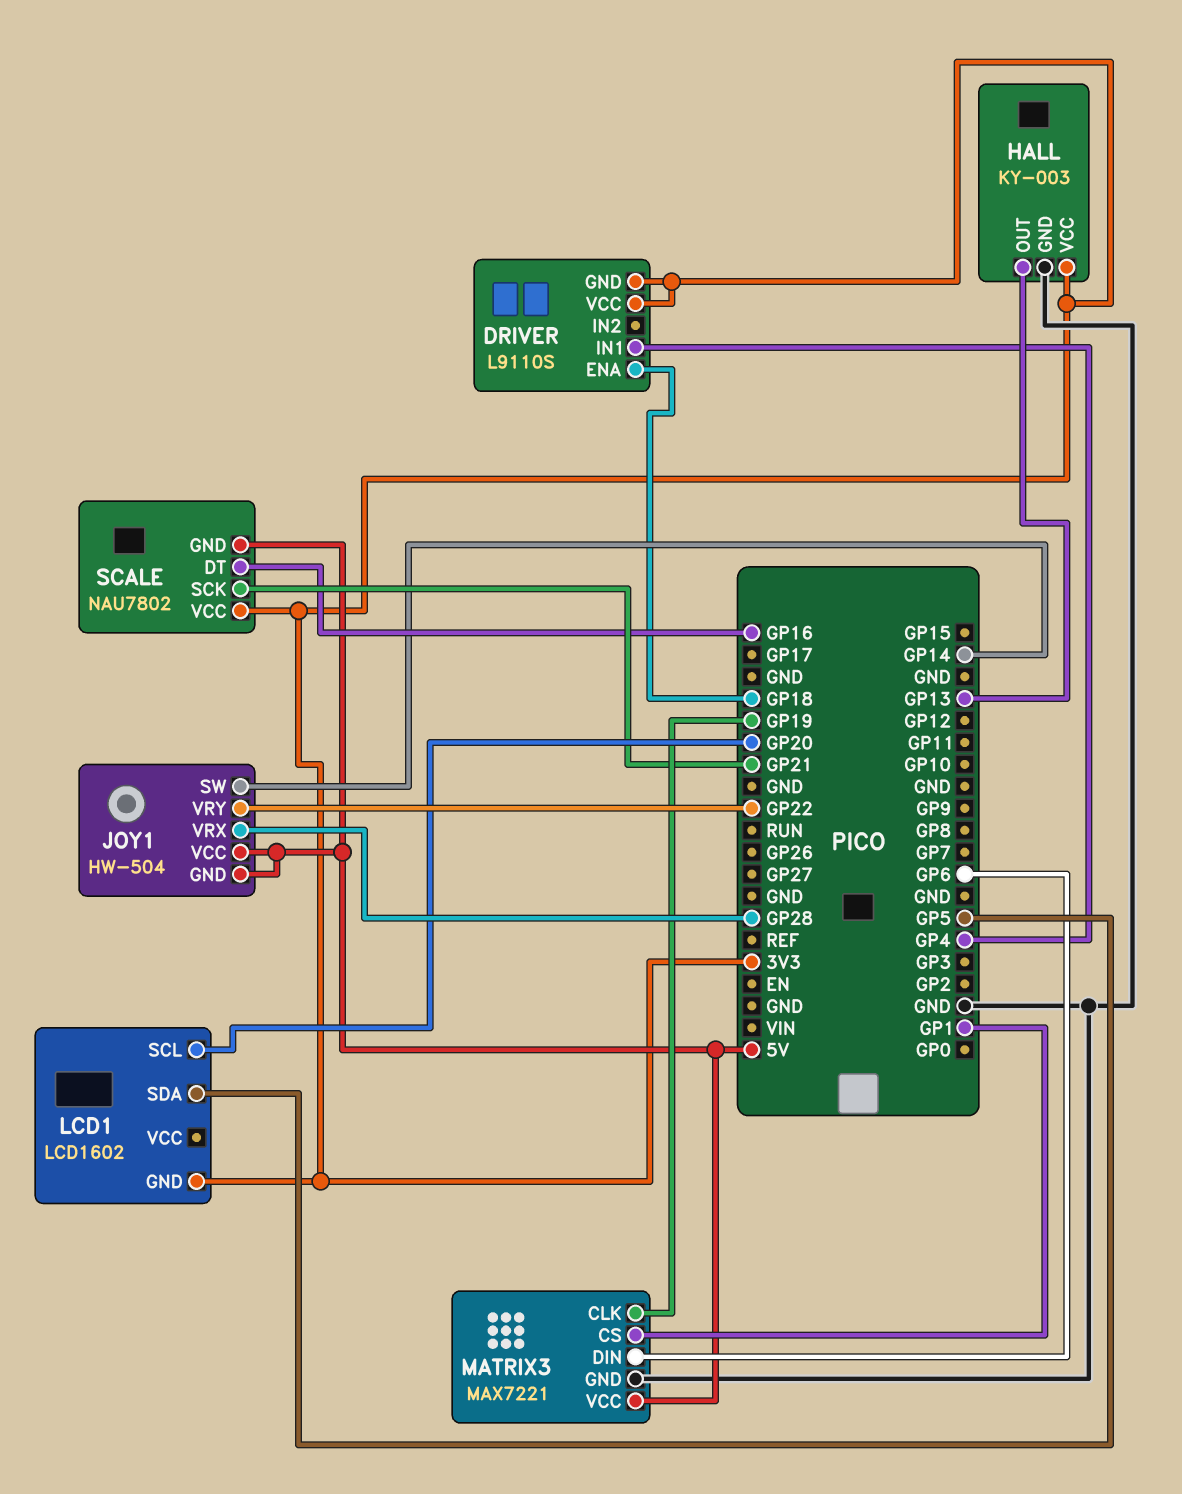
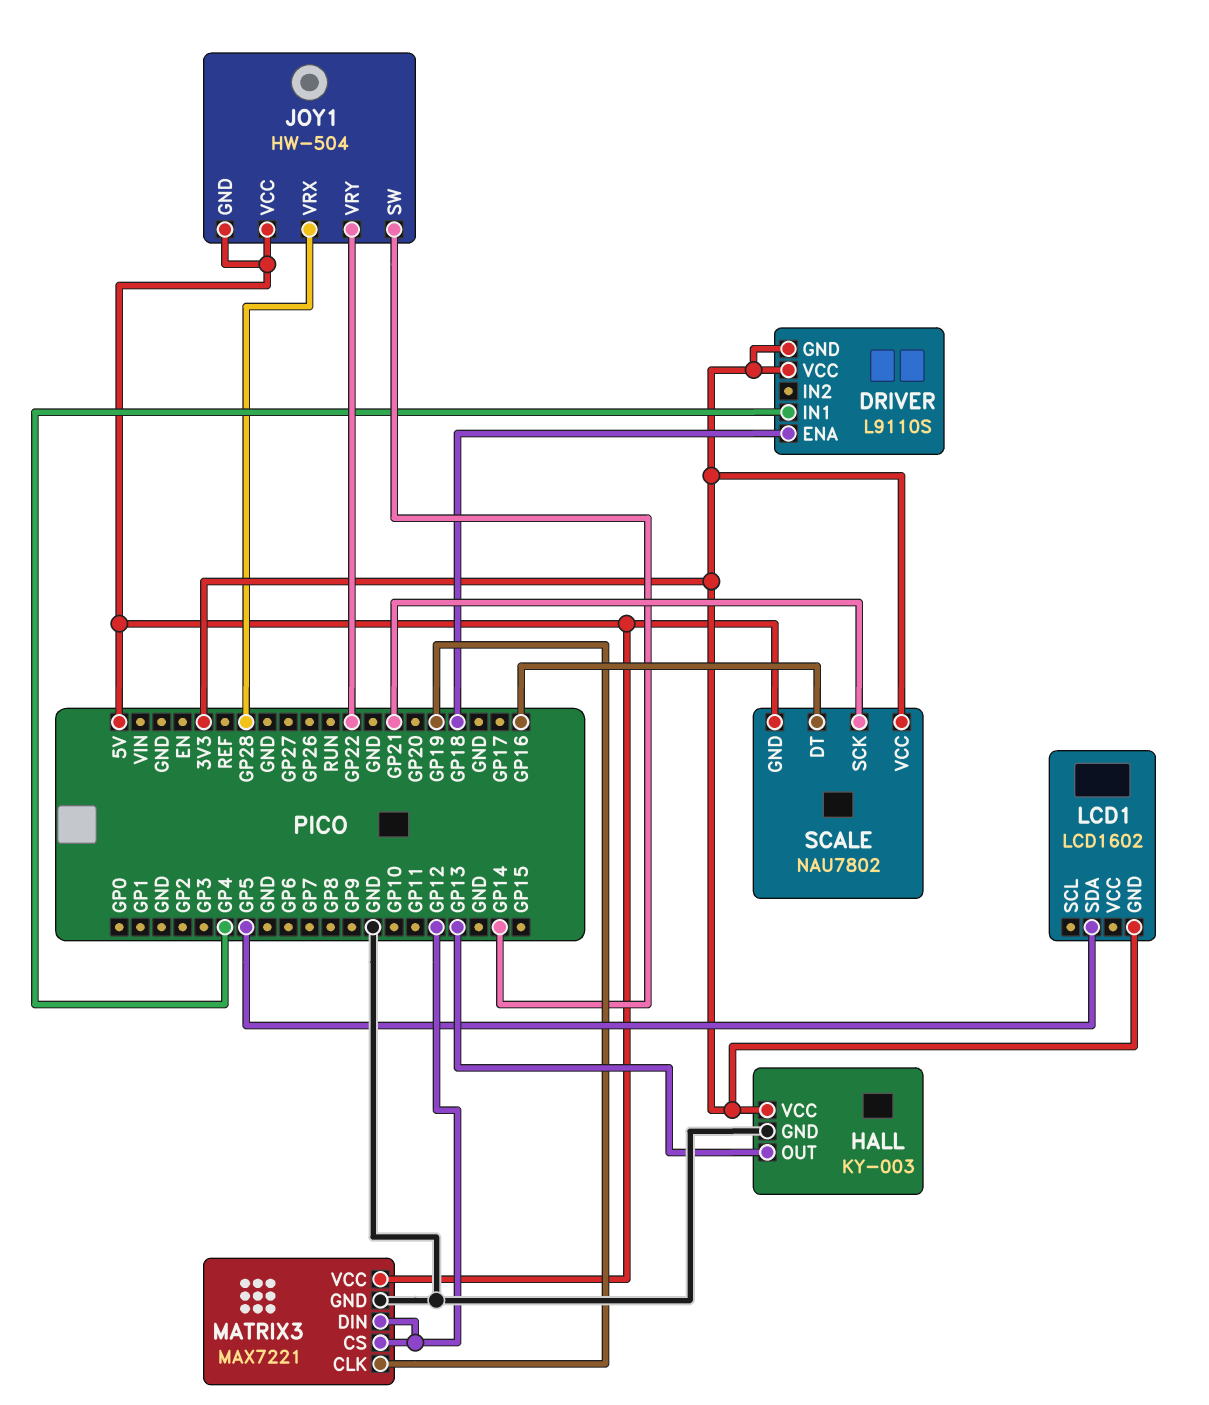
LCD1 pin SCL: GP20 -> none
MATRIX3 pin CS: GP1 -> GP12
MATRIX3 pin DIN: GP6 -> GP12

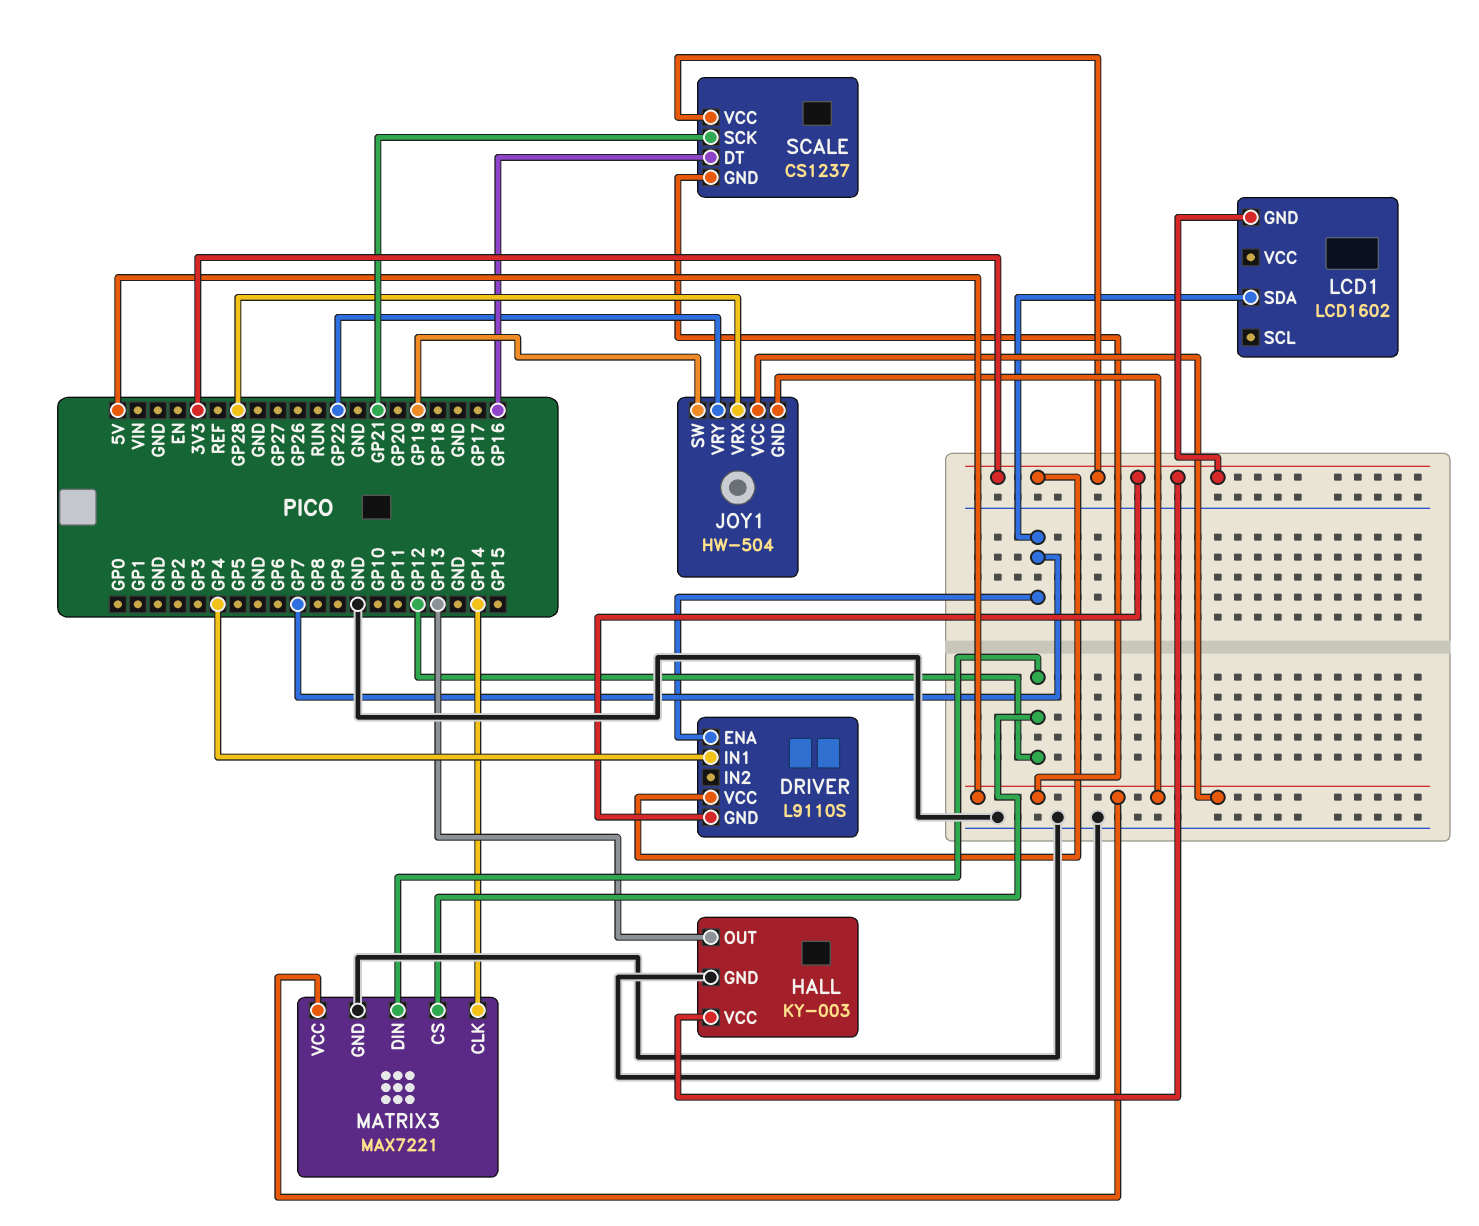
DRIVER pin ENA: GP18 -> GP7
JOY1 pin SW: GP14 -> GP19
LCD1 pin SDA: GP5 -> GP7
MATRIX3 pin CLK: GP19 -> GP14
SCALE: NAU7802 -> CS1237

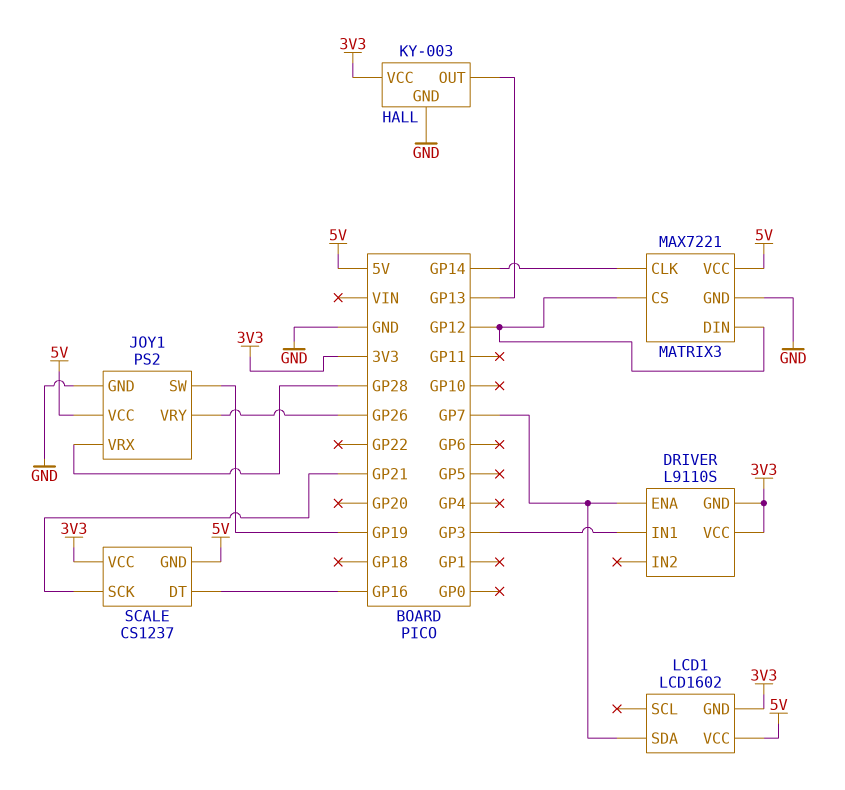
DRIVER pin IN1: GP4 -> GP3
JOY1: HW-504 -> PS2
JOY1 pin GND: 5V -> GND
JOY1 pin VRY: GP22 -> GP26
LCD1 pin VCC: none -> 5V

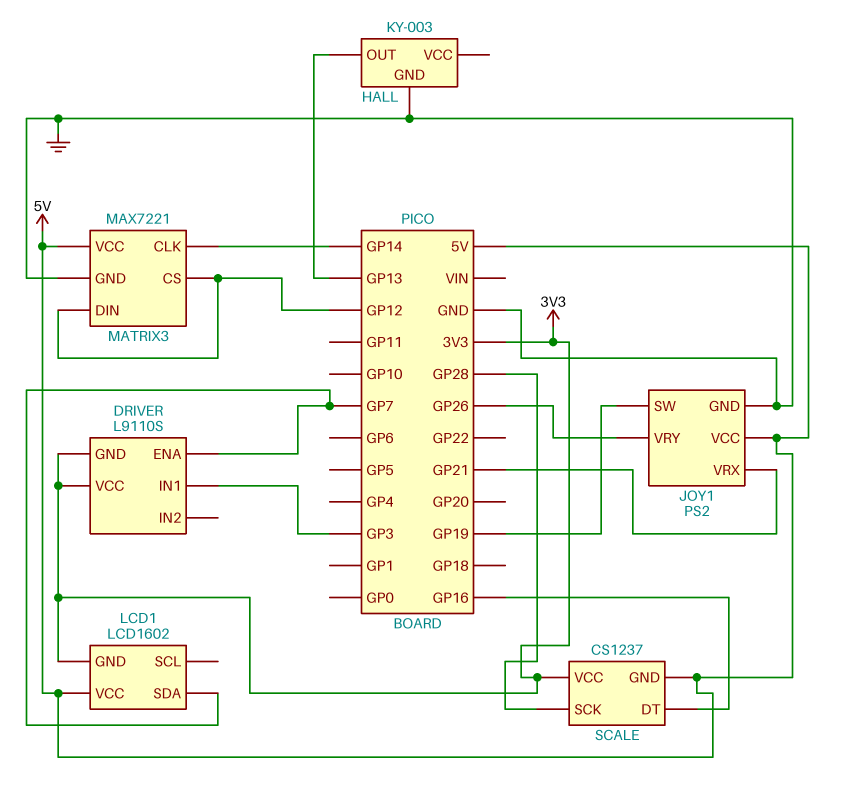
HALL pin VCC: 3V3 -> none
JOY1 pin VRX: GP28 -> GP21
SCALE pin SCK: GP21 -> GP28

